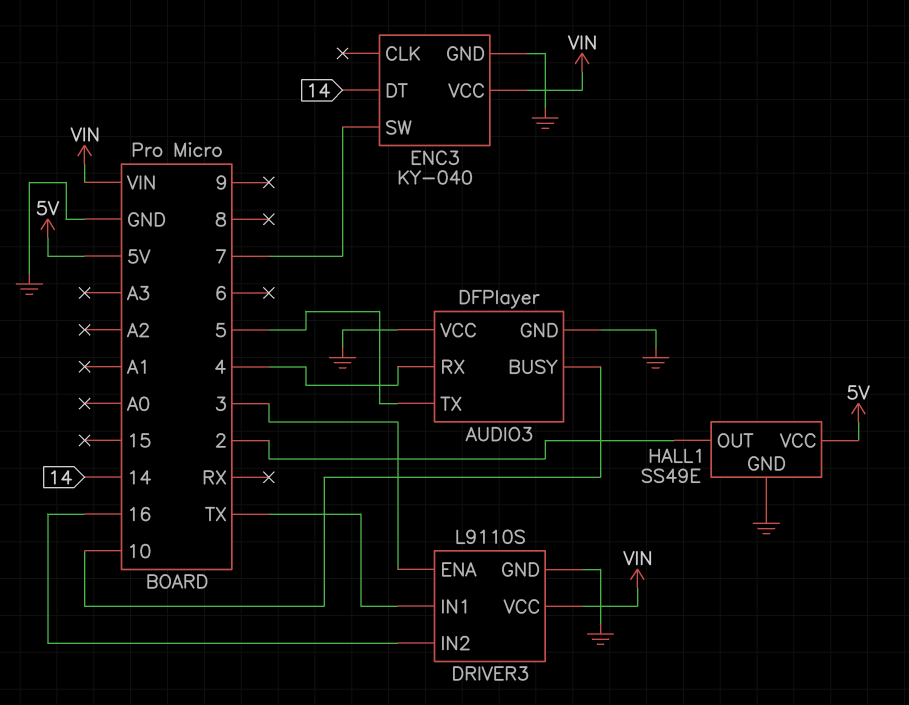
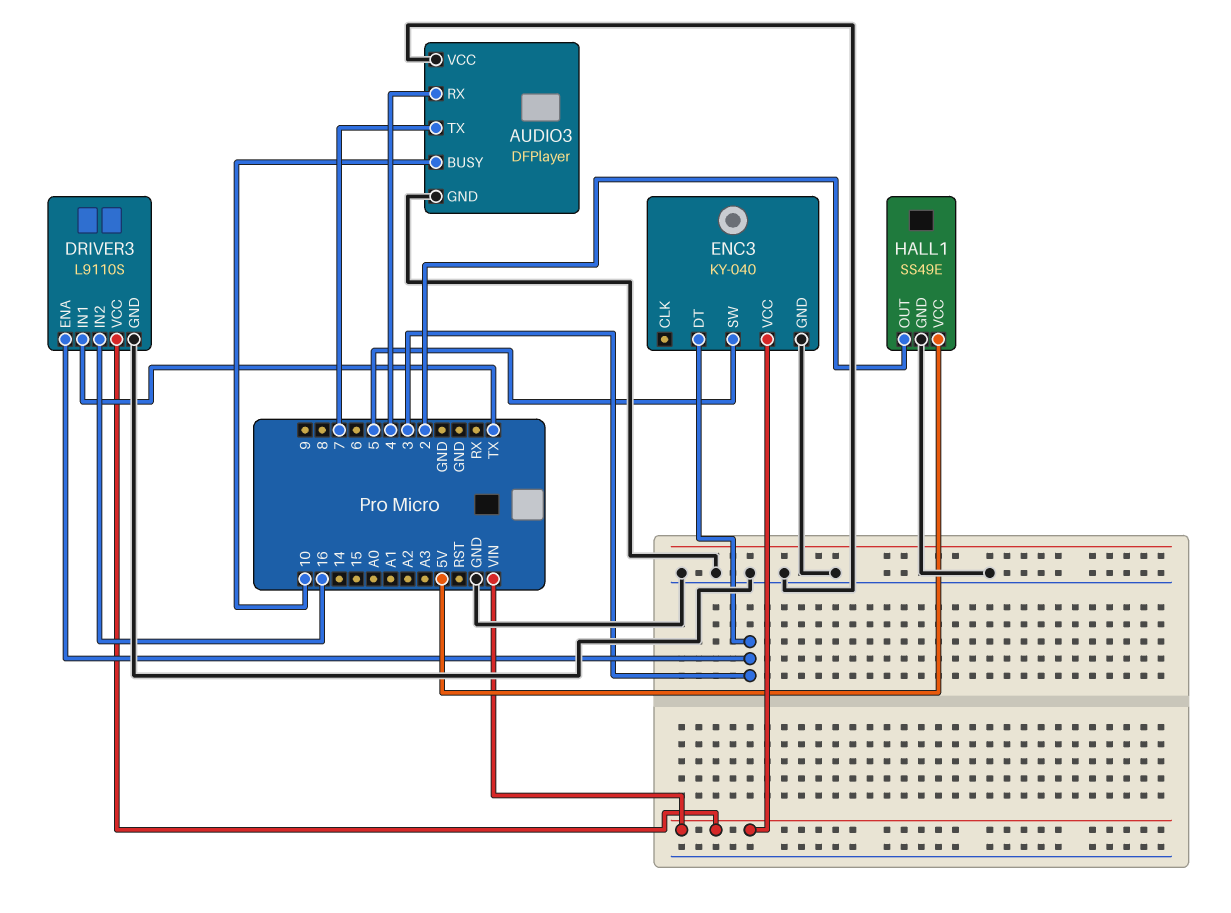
AUDIO3 pin TX: 5 -> 7
ENC3 pin DT: 14 -> 3
ENC3 pin SW: 7 -> 5

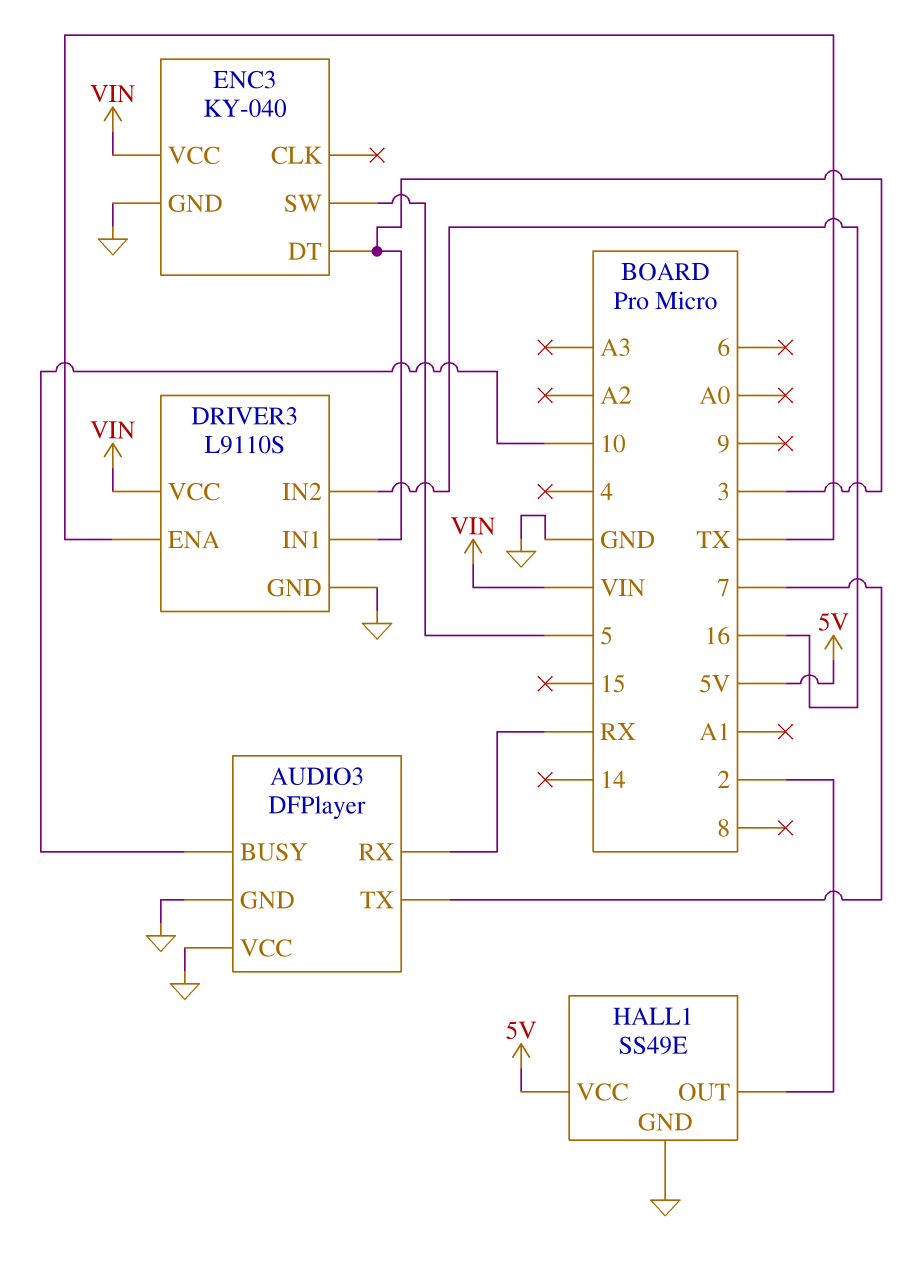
AUDIO3 pin RX: 4 -> RX
DRIVER3 pin ENA: 3 -> TX
DRIVER3 pin IN1: TX -> 3

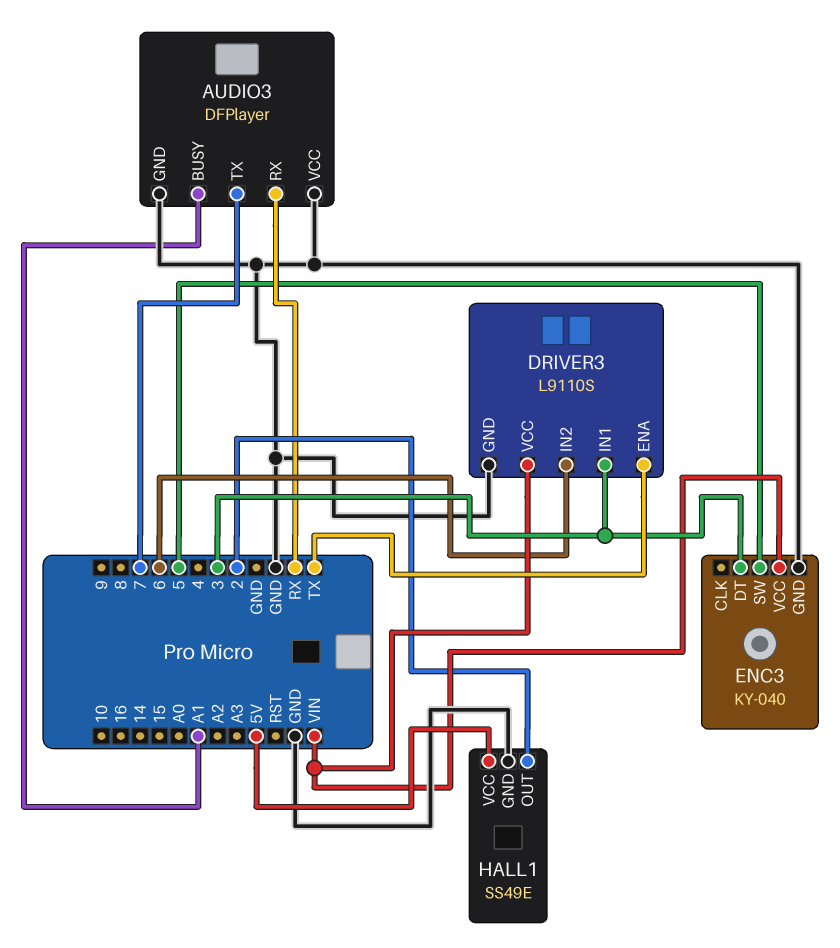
AUDIO3 pin BUSY: 10 -> A1
DRIVER3 pin IN2: 16 -> 6

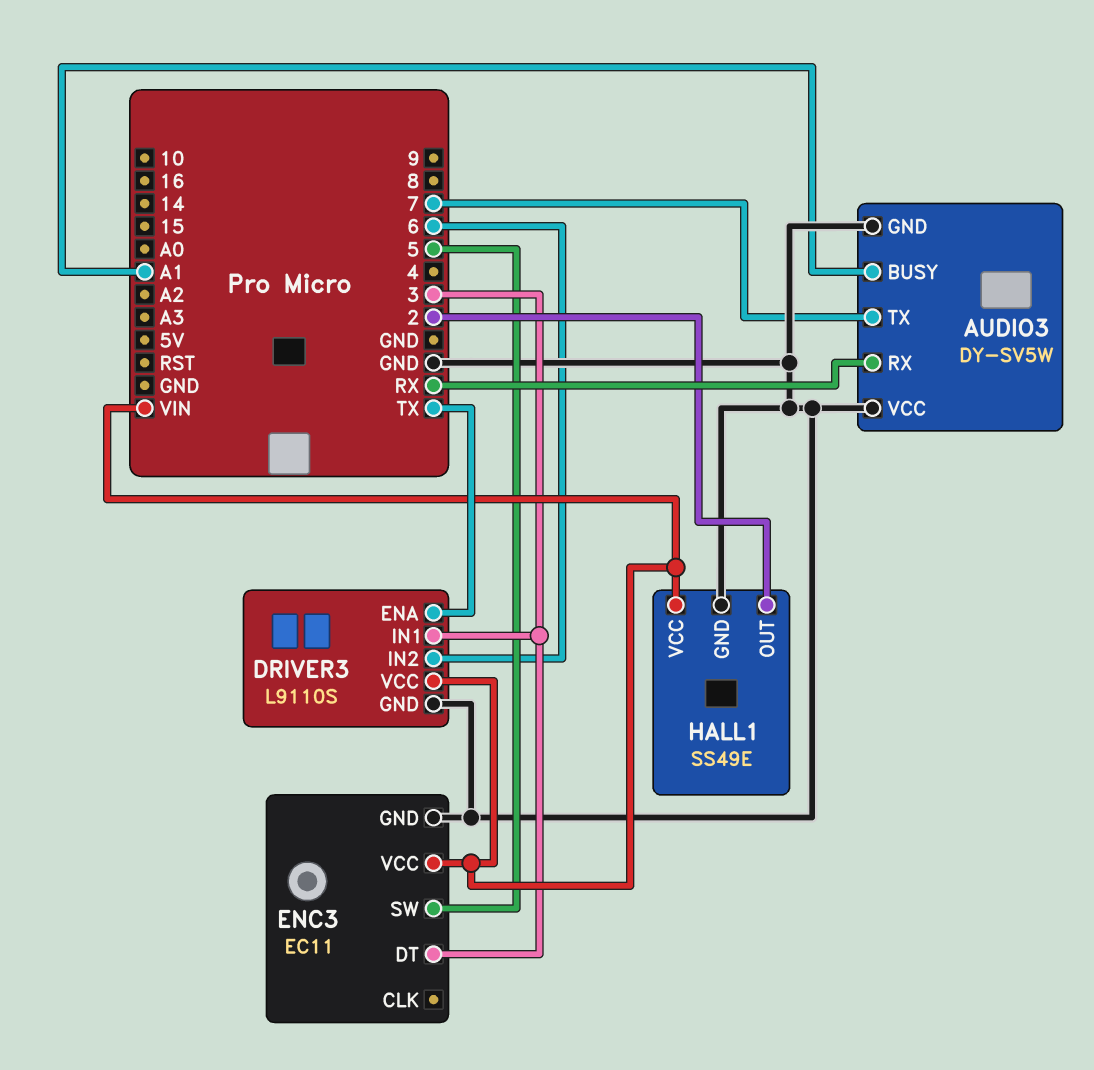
AUDIO3: DFPlayer -> DY-SV5W
ENC3: KY-040 -> EC11
HALL1 pin VCC: 5V -> VIN

